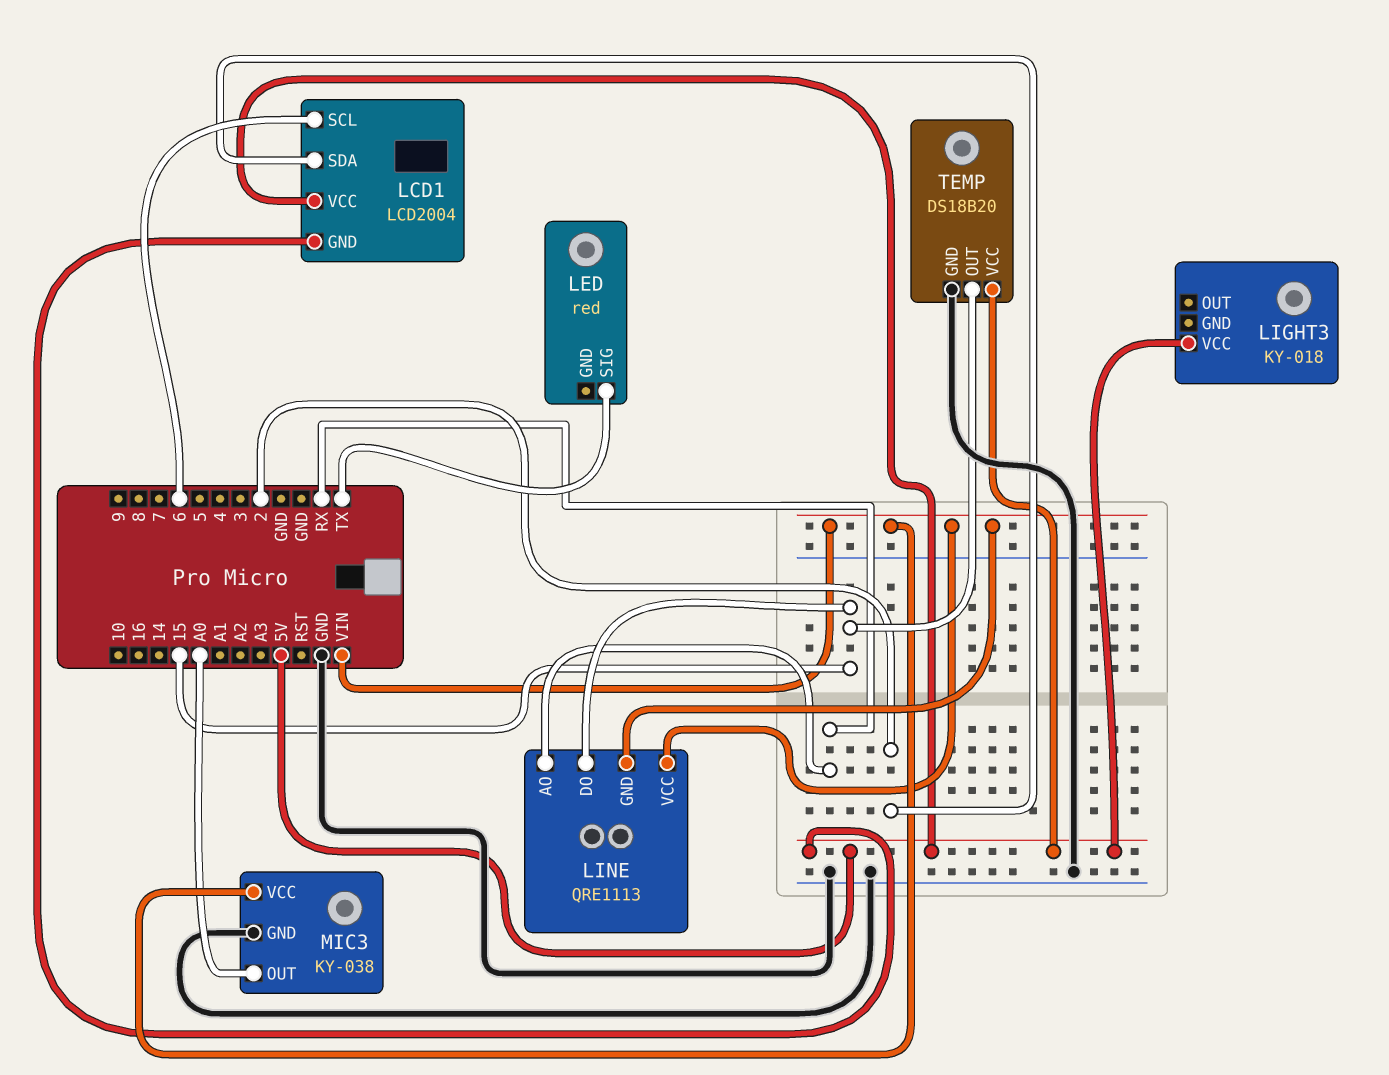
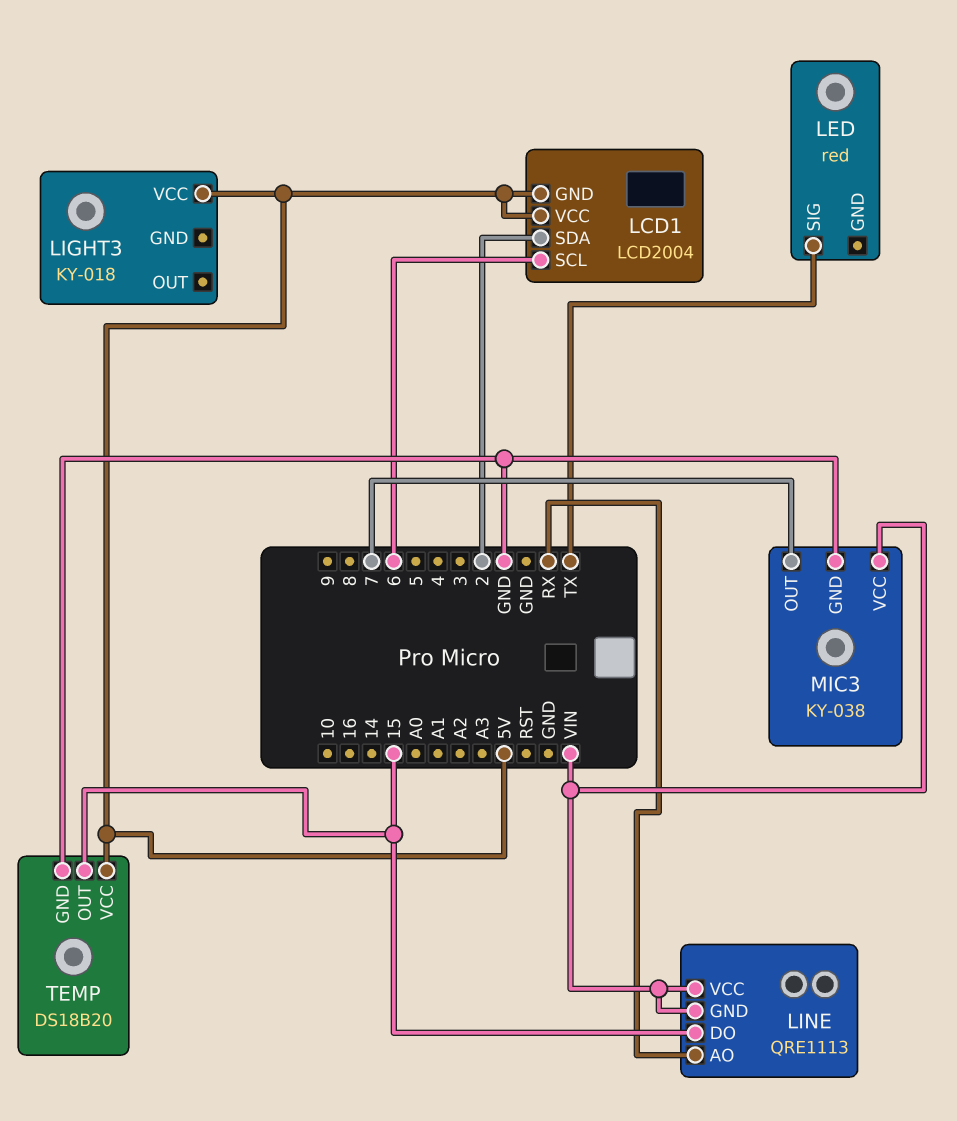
MIC3 pin OUT: A0 -> 7

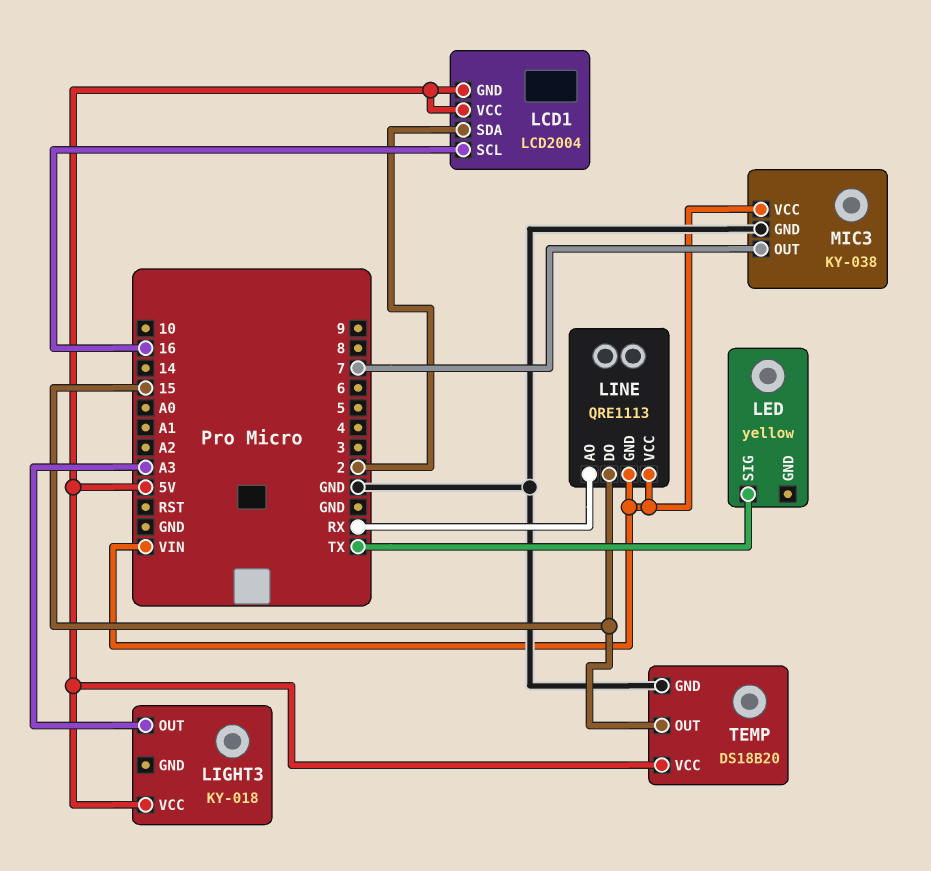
LCD1 pin SCL: 6 -> 16
LED: red -> yellow
LIGHT3 pin OUT: none -> A3

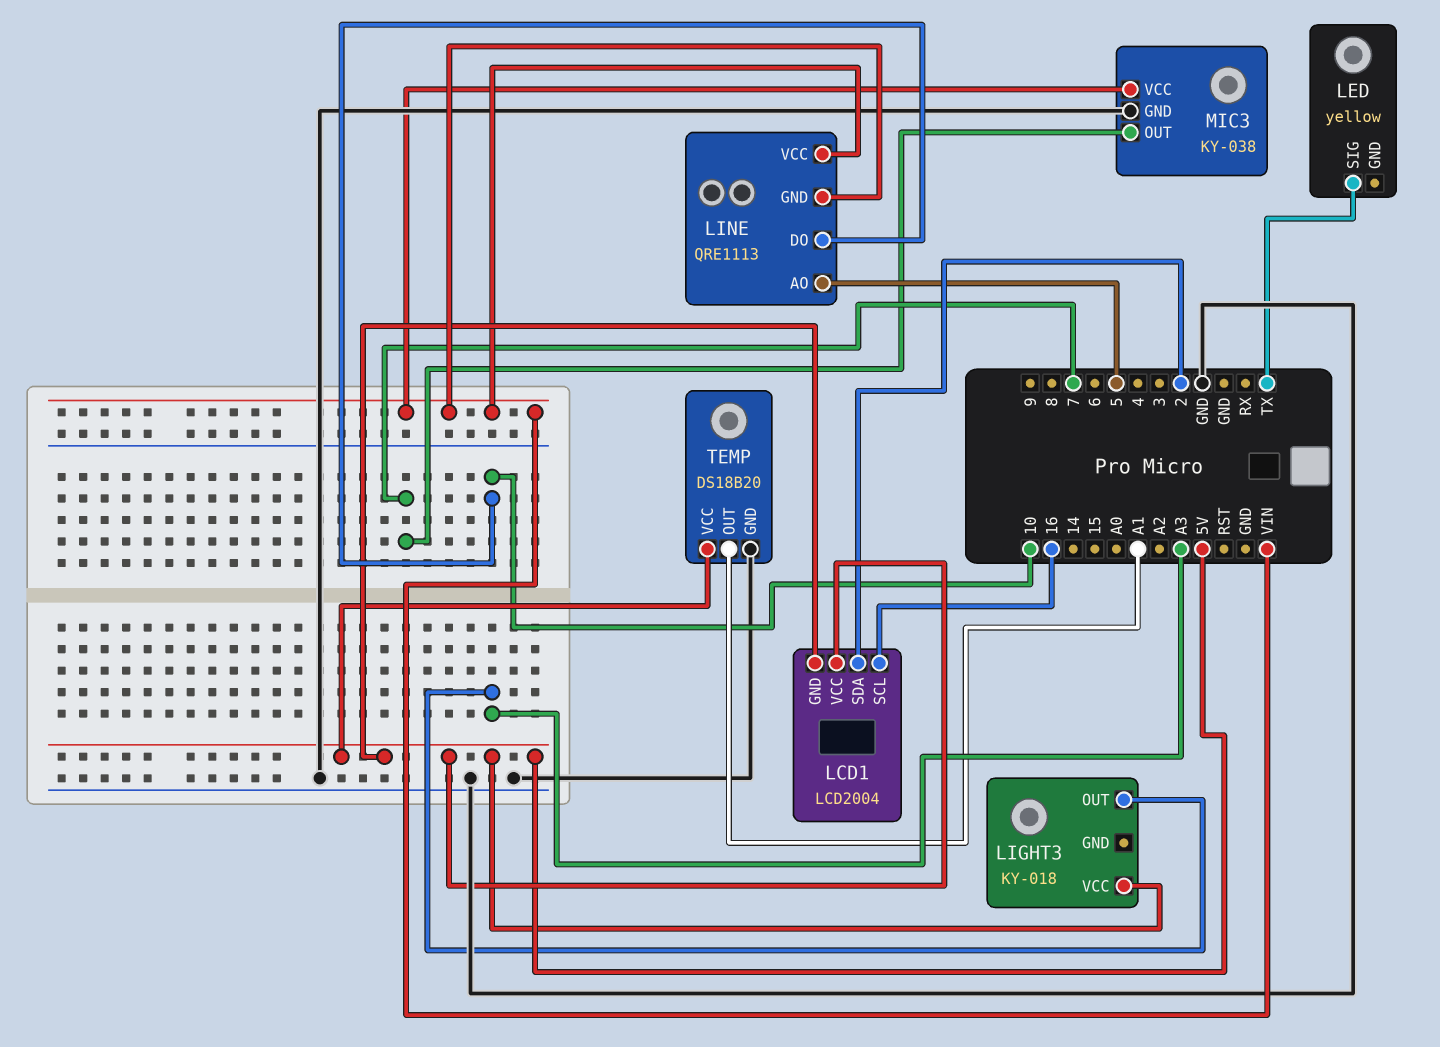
LINE pin AO: RX -> 5
LINE pin DO: 15 -> 10
TEMP pin OUT: 15 -> A1

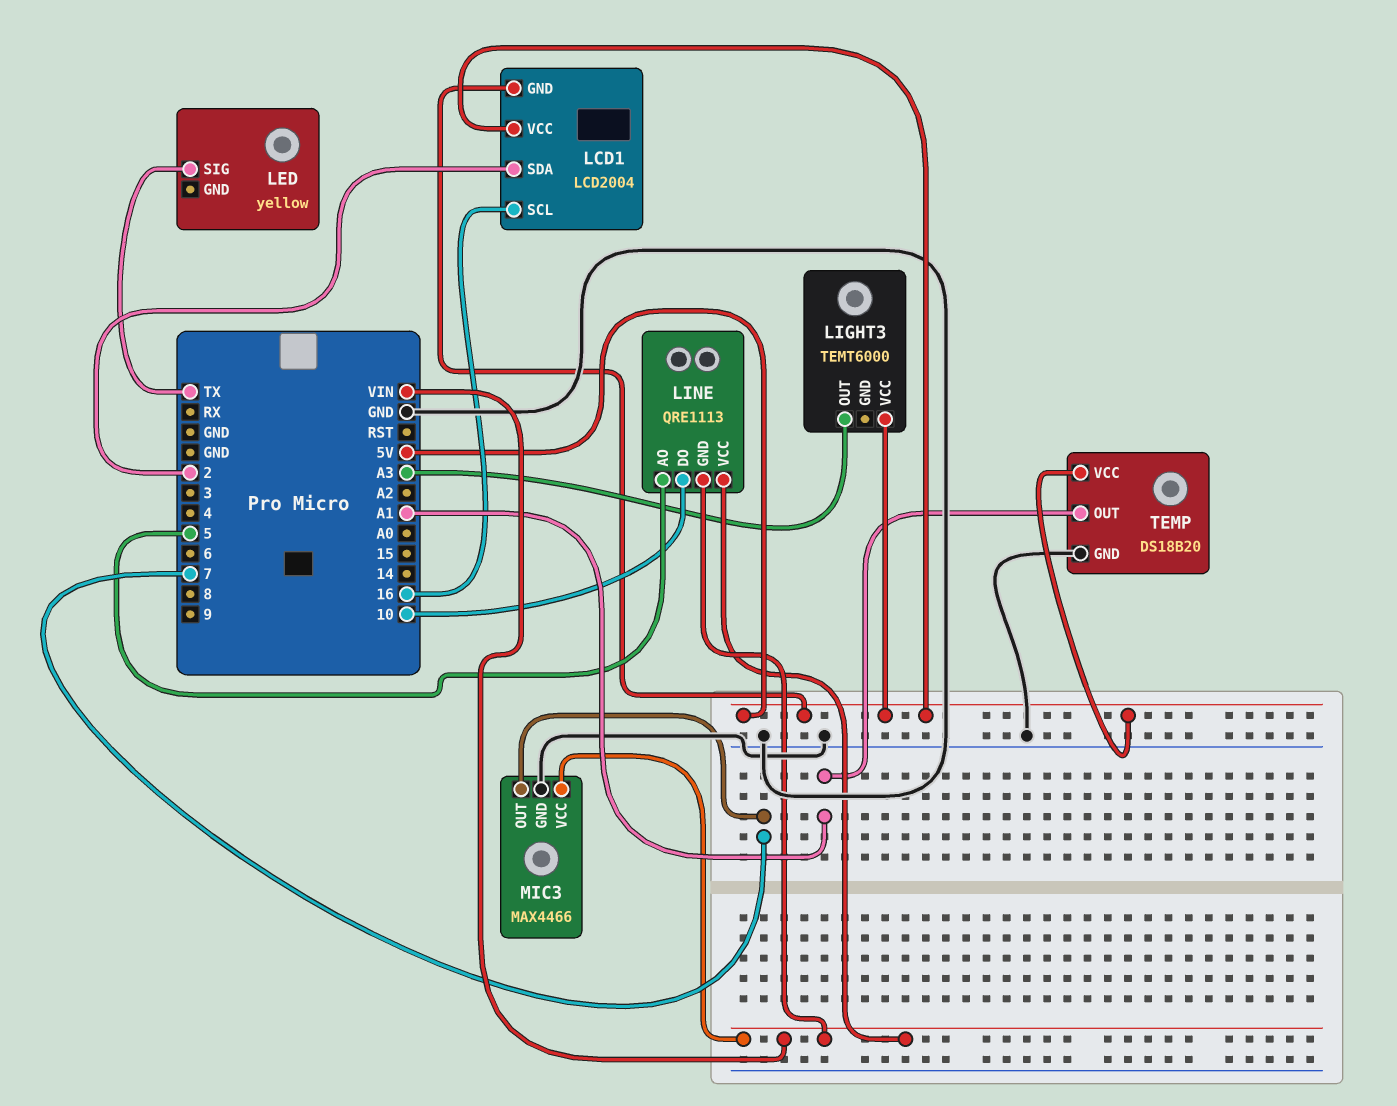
LIGHT3: KY-018 -> TEMT6000
MIC3: KY-038 -> MAX4466

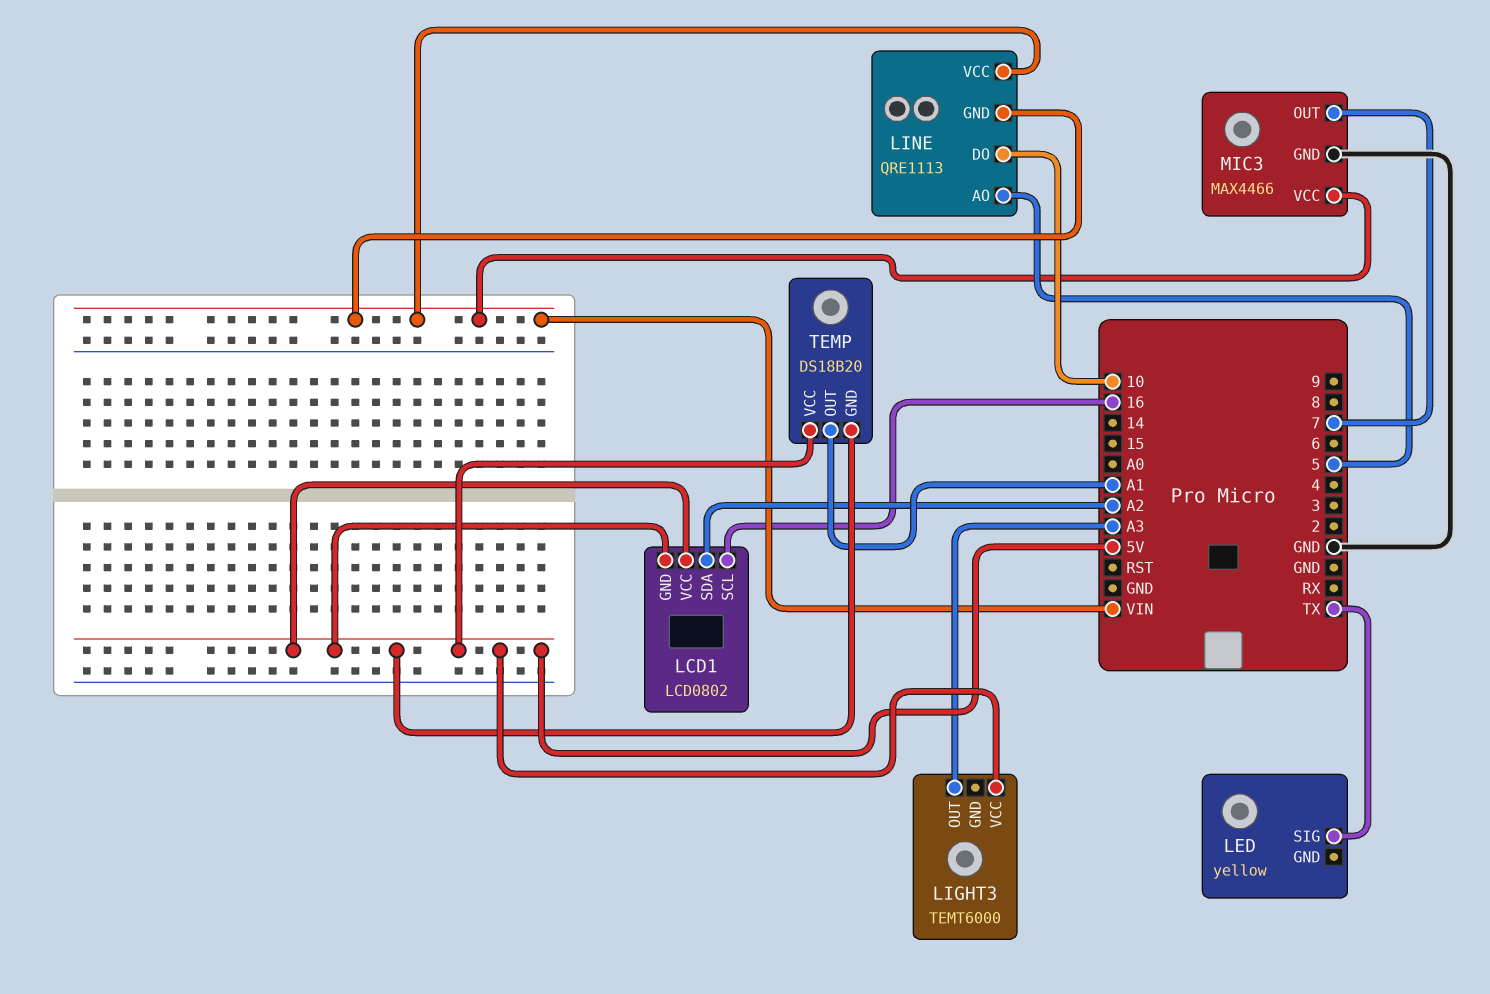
LCD1: LCD2004 -> LCD0802
LCD1 pin SDA: 2 -> A2
TEMP pin GND: GND -> 5V

